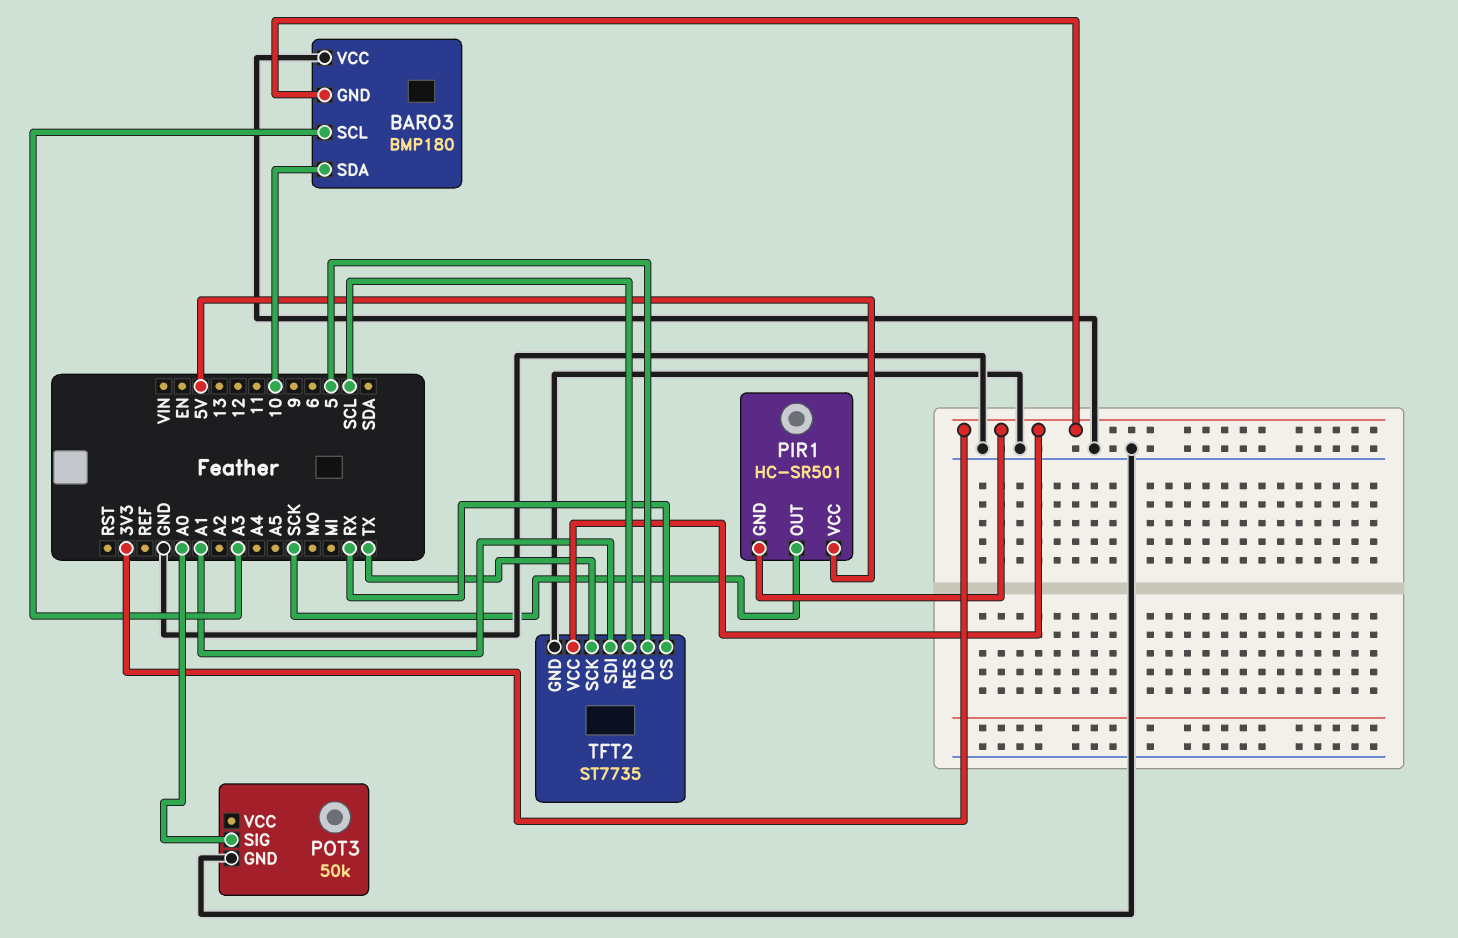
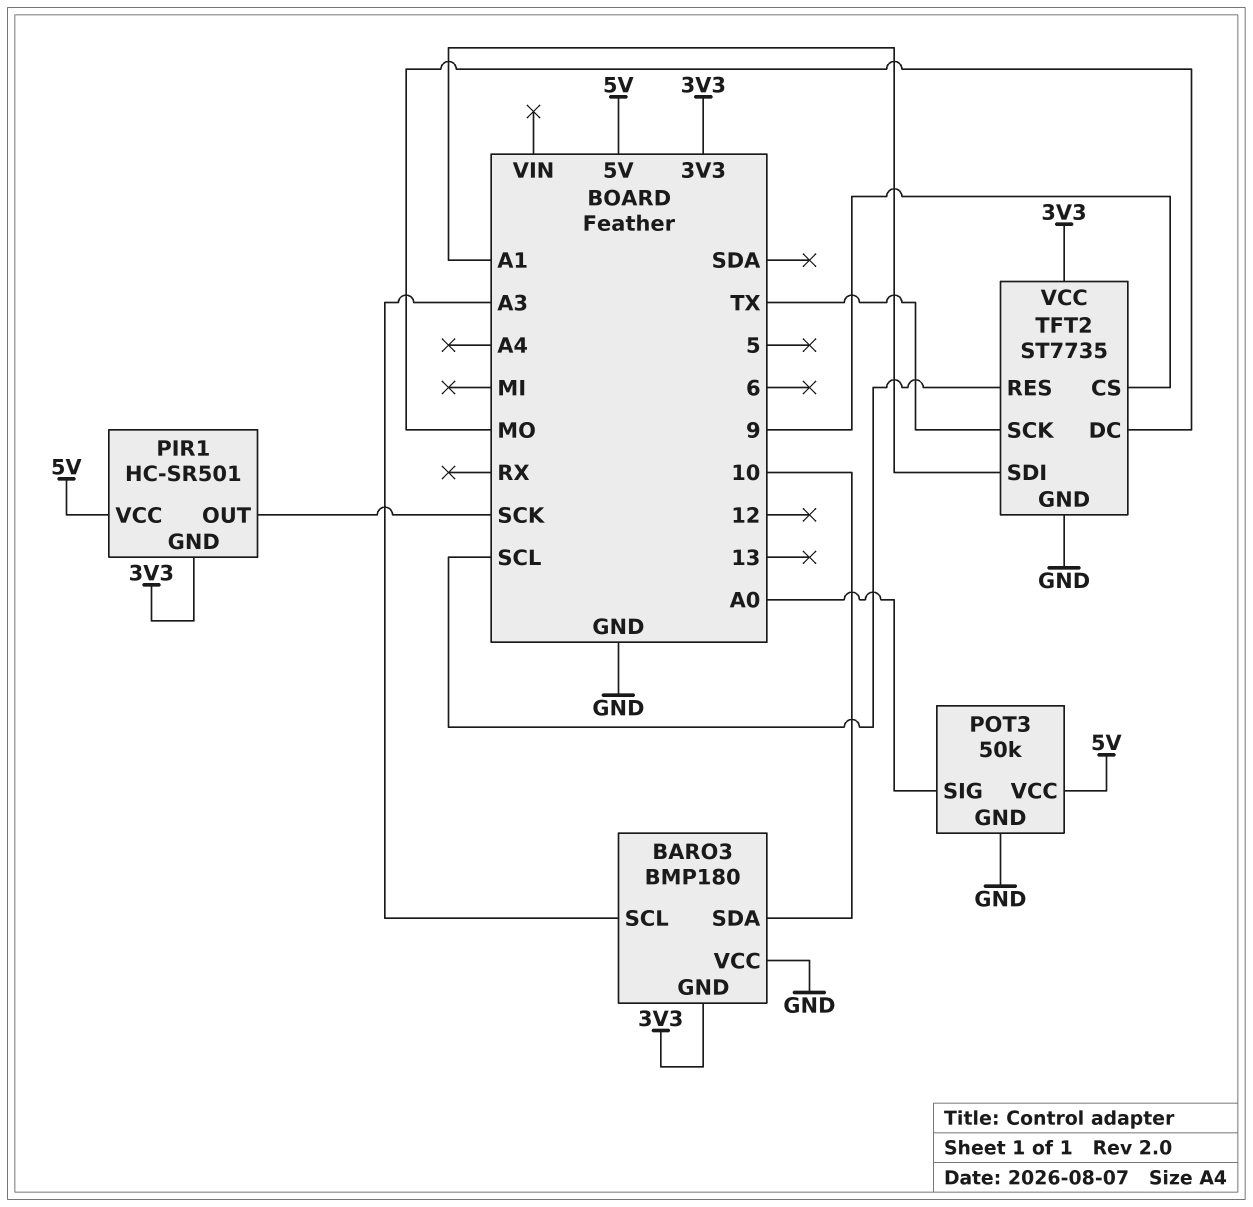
POT3 pin VCC: none -> 5V
TFT2 pin CS: RX -> 9
TFT2 pin DC: 5 -> MO

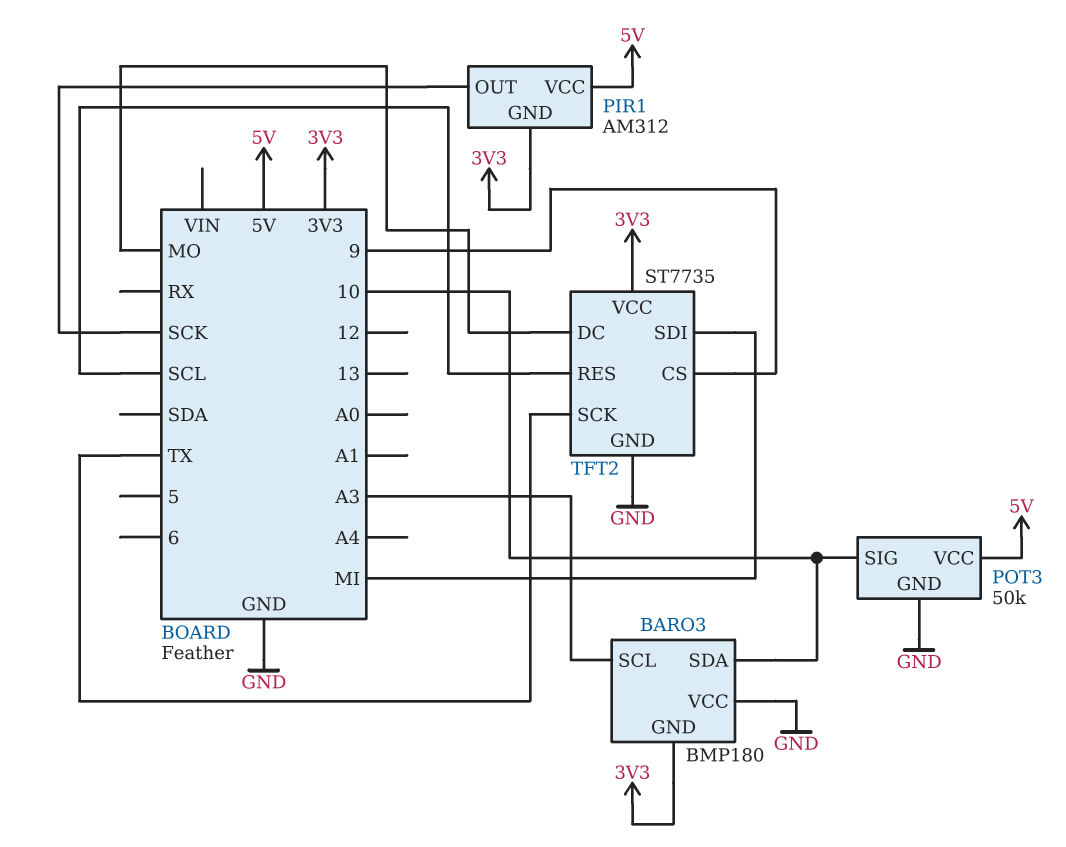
PIR1: HC-SR501 -> AM312
POT3 pin SIG: A0 -> 10
TFT2 pin SDI: A1 -> MI

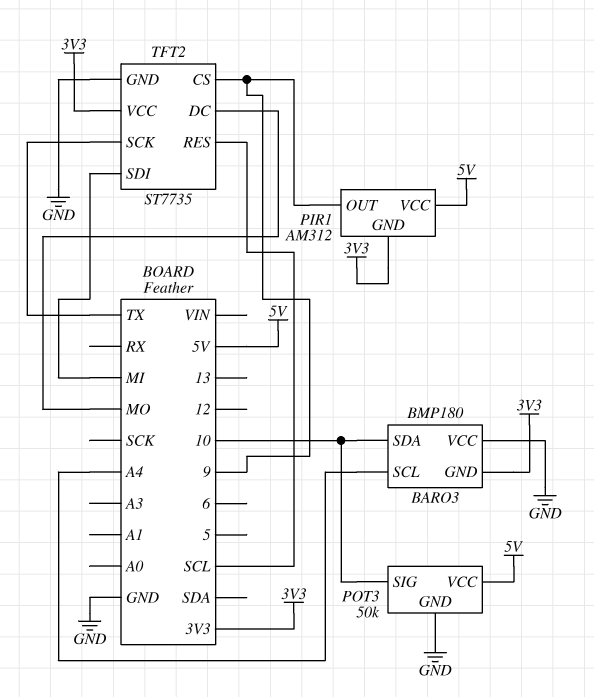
BARO3 pin SCL: A3 -> A4
PIR1 pin OUT: SCK -> 9

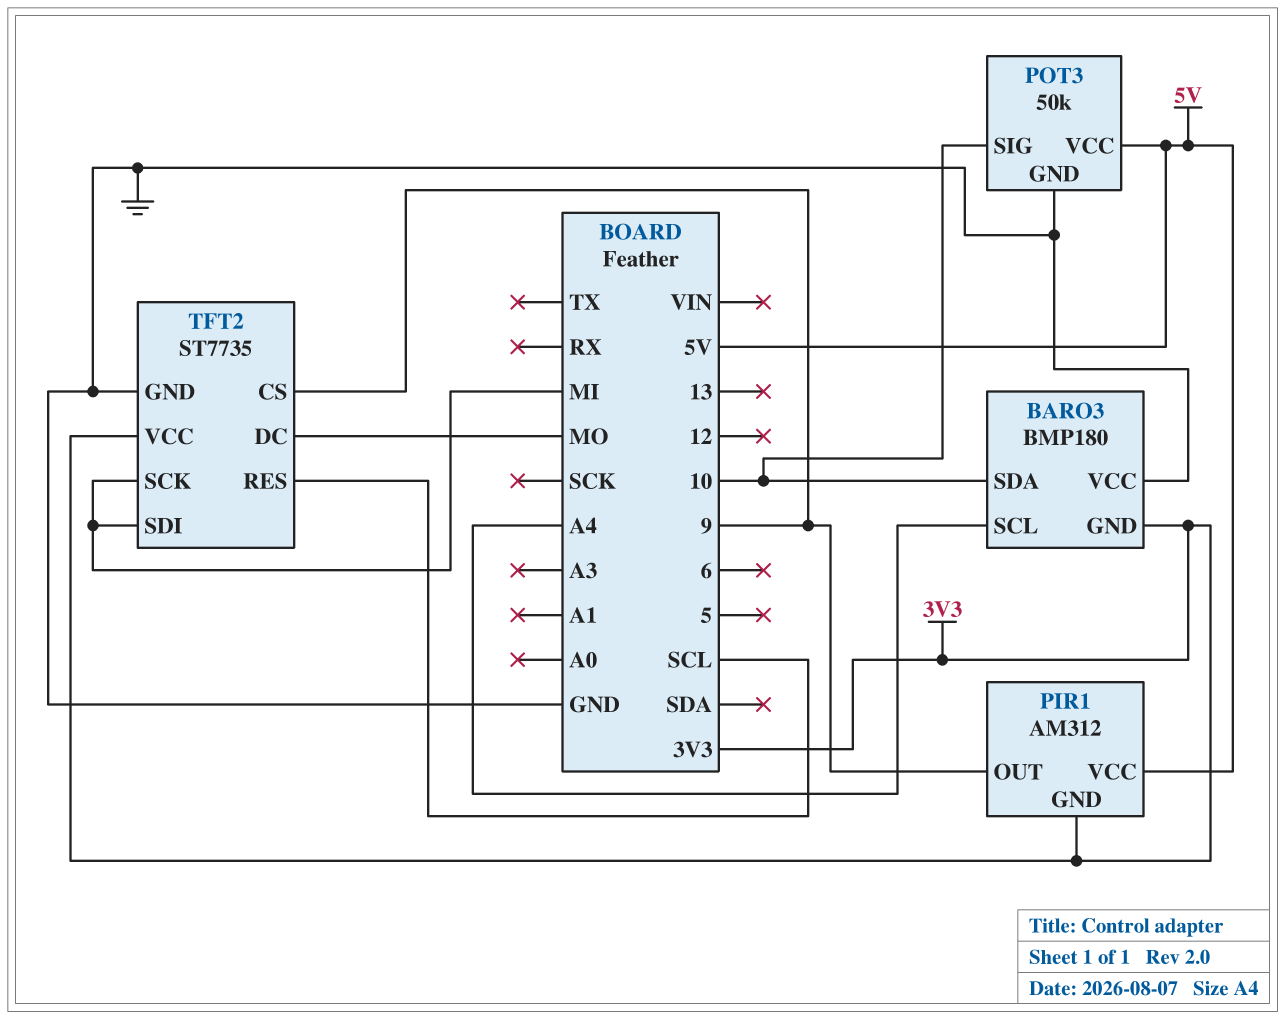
TFT2 pin SCK: TX -> MI

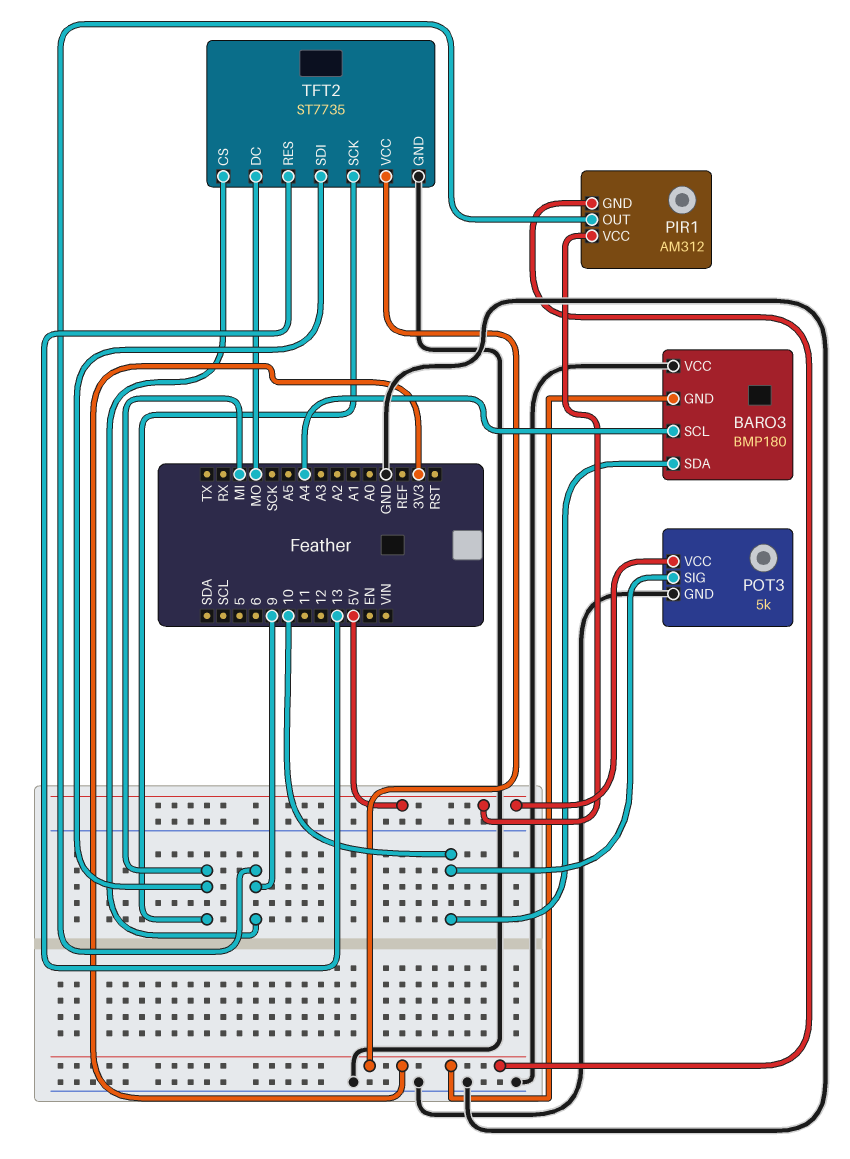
POT3: 50k -> 5k
TFT2 pin RES: SCL -> 13

